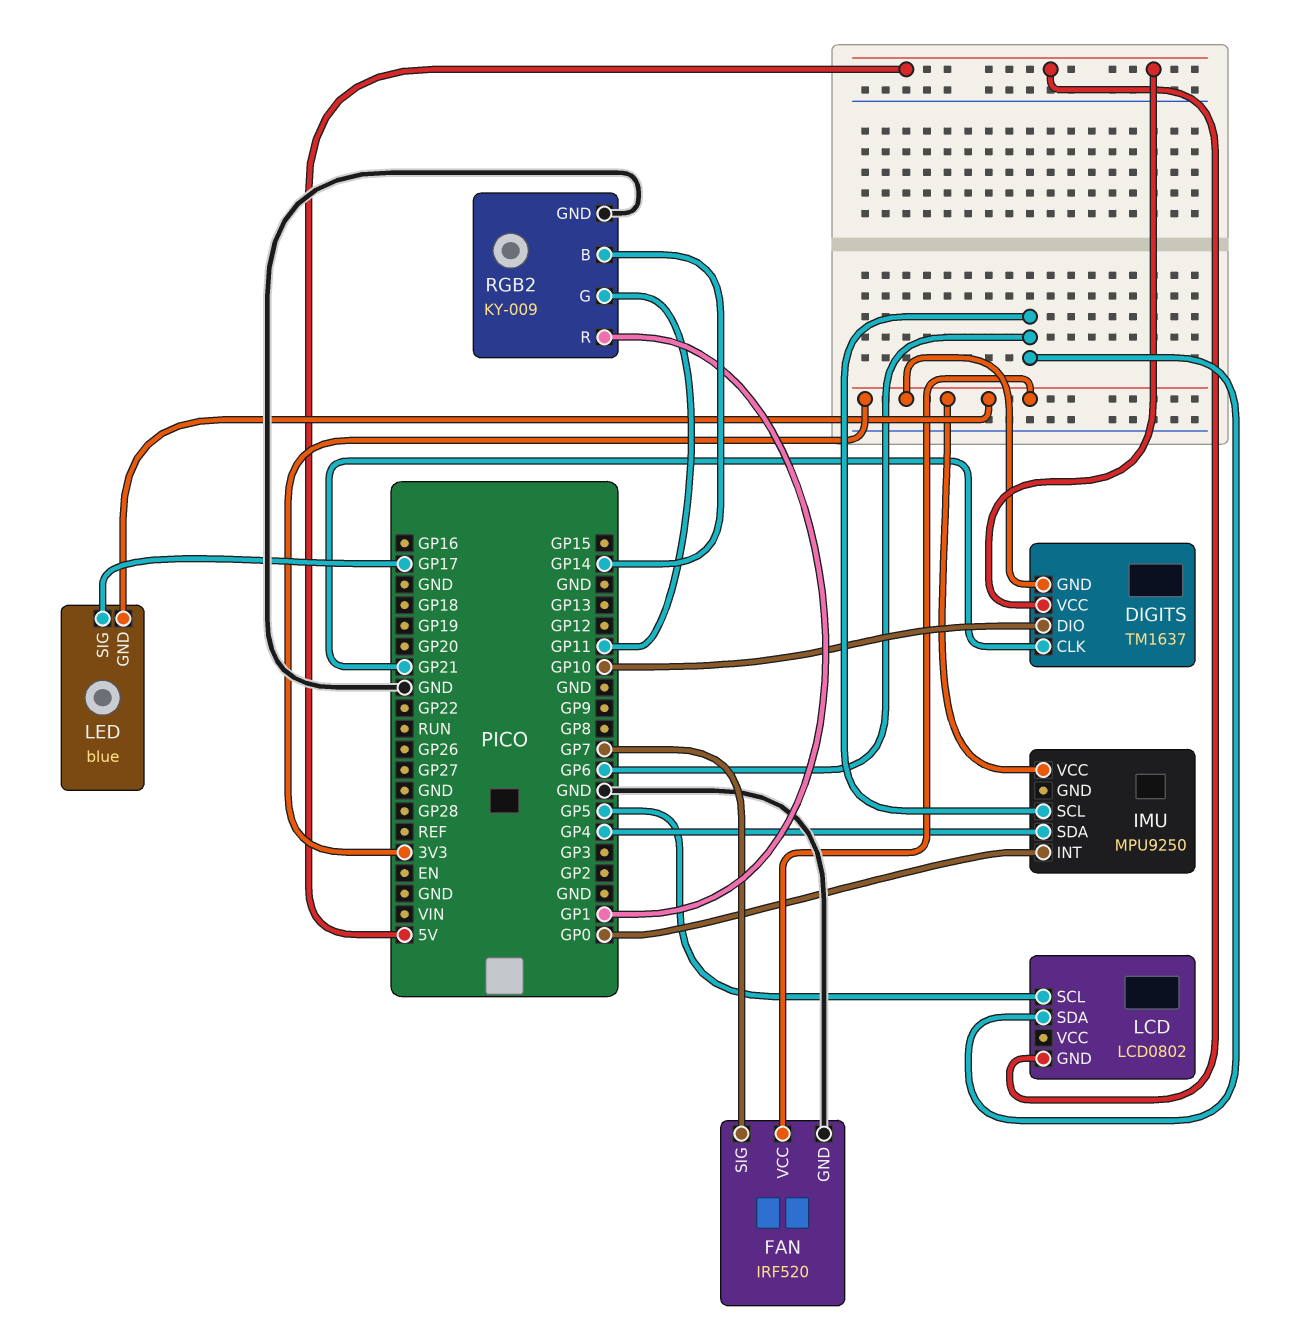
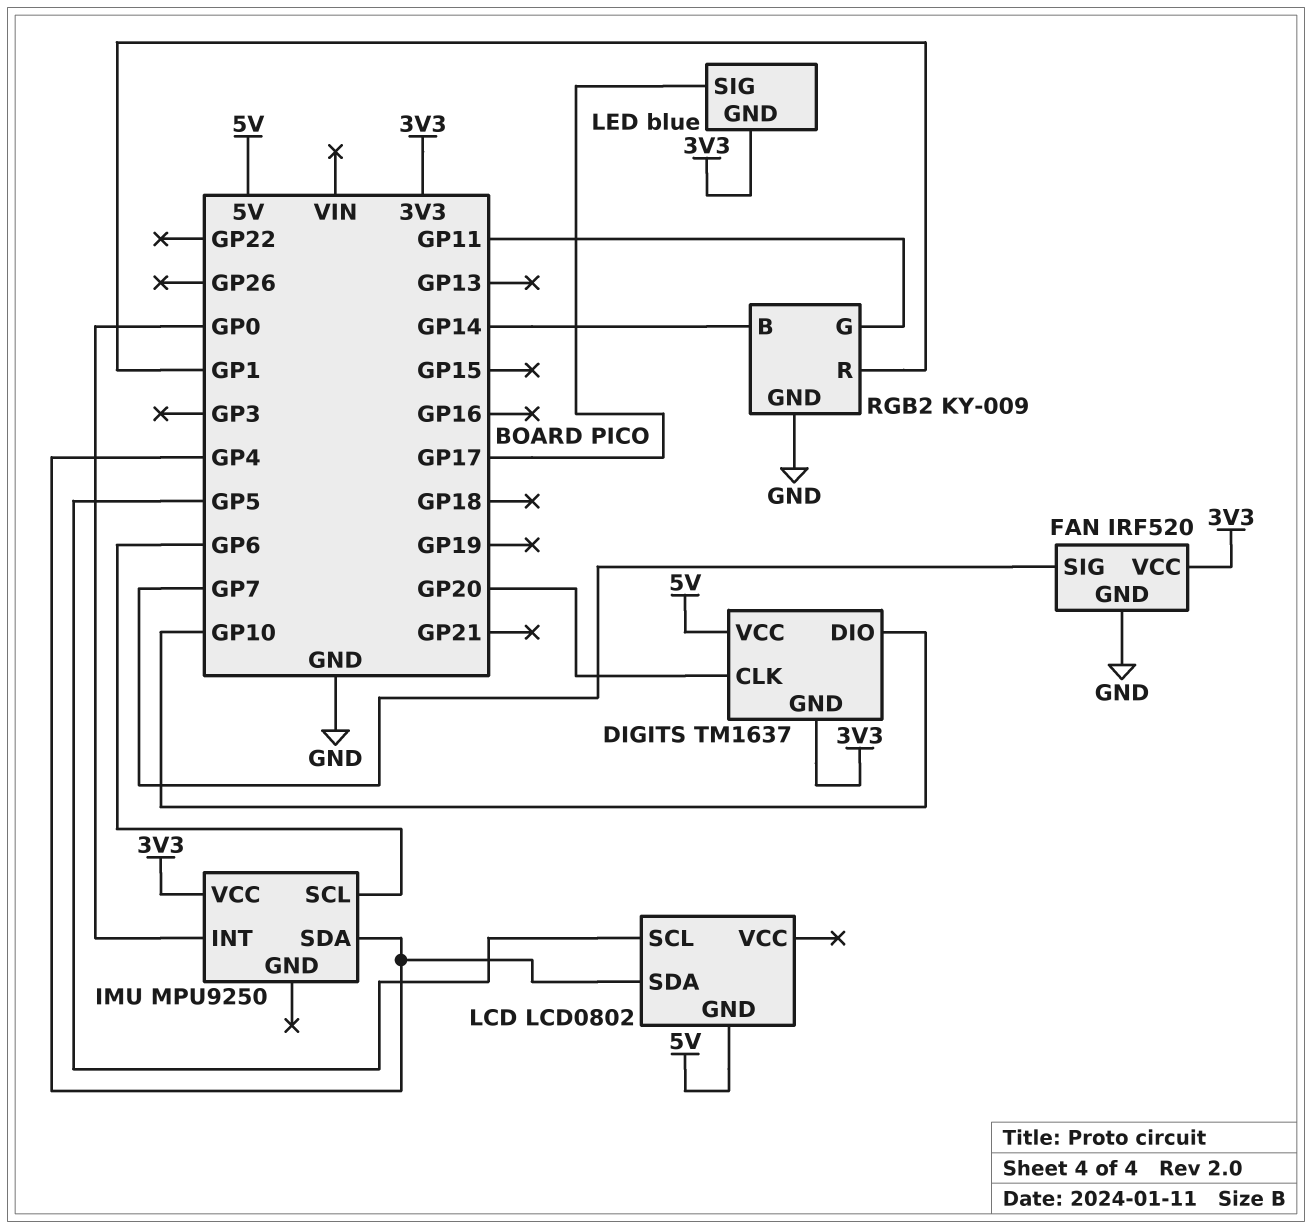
DIGITS pin CLK: GP21 -> GP20
LCD pin SDA: GP6 -> GP4

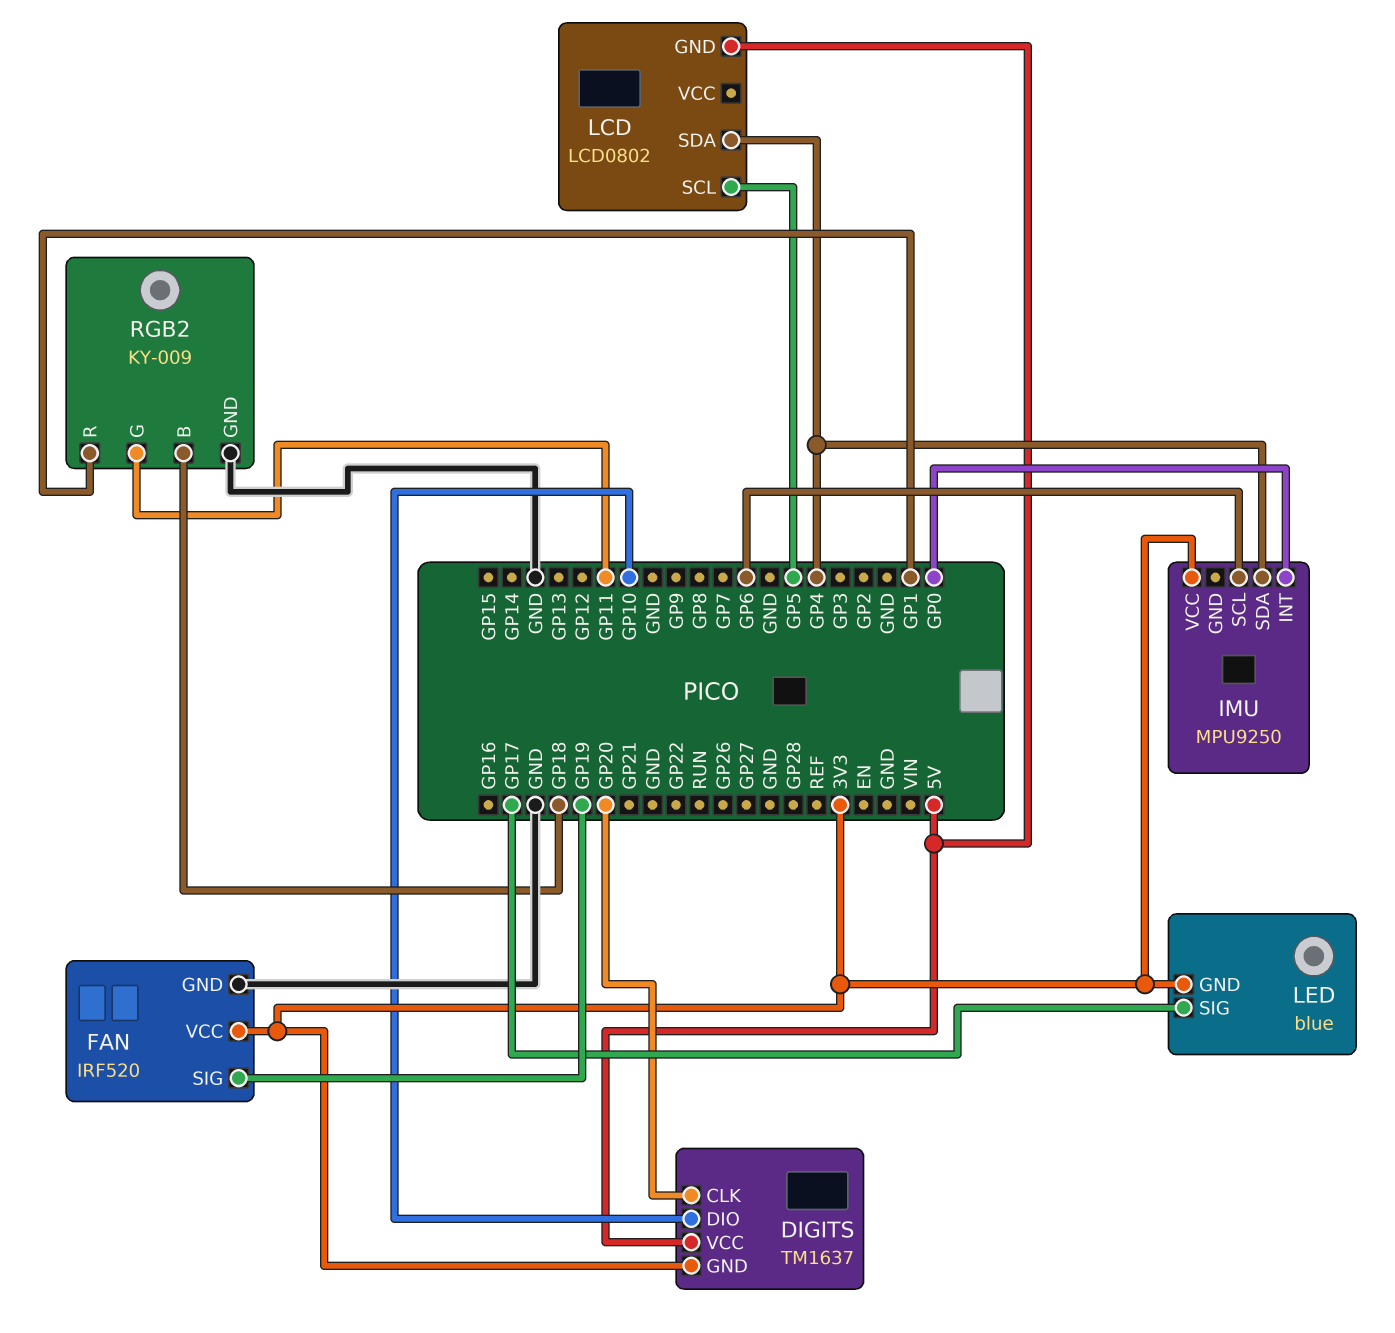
FAN pin SIG: GP7 -> GP19
RGB2 pin B: GP14 -> GP18

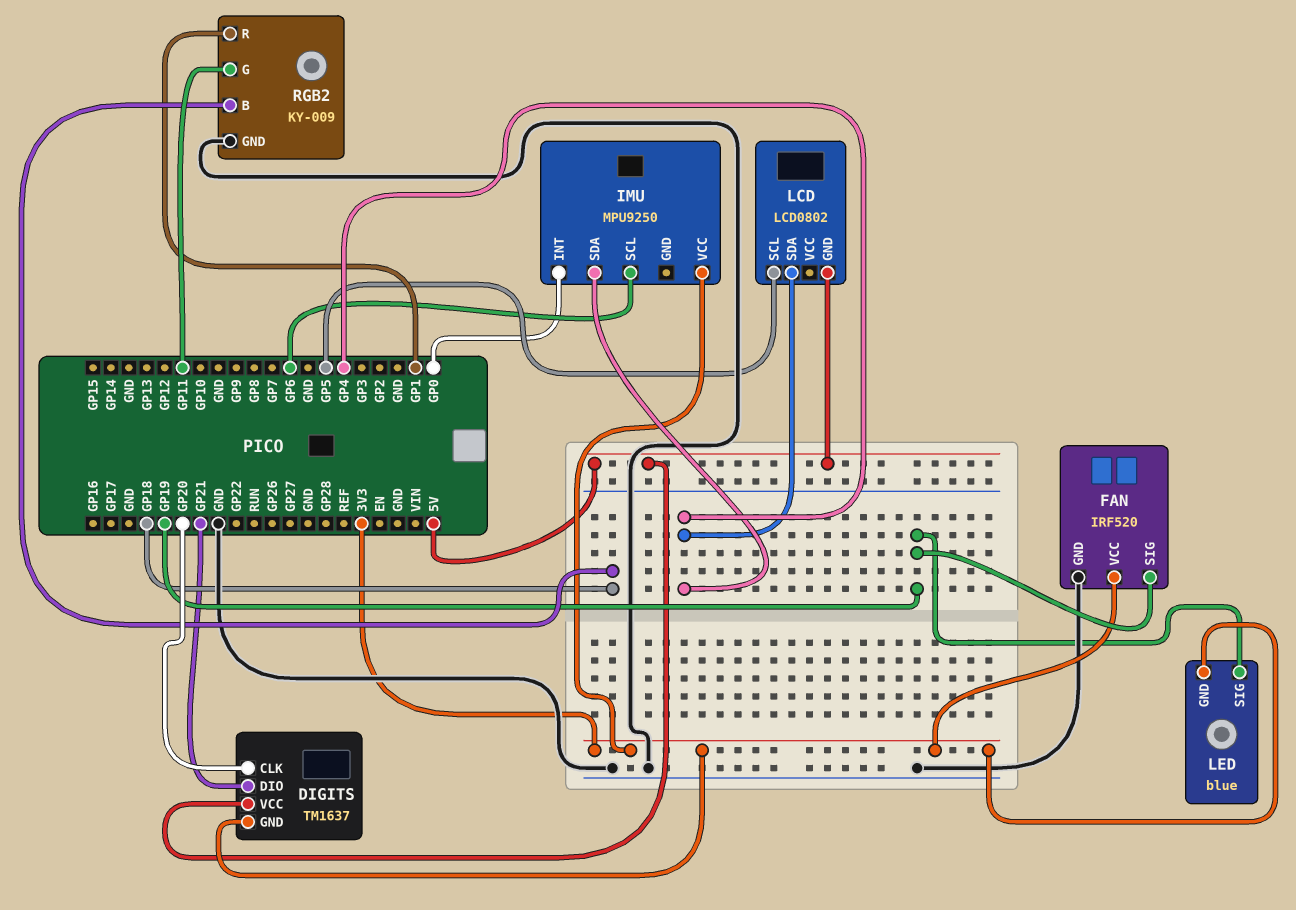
DIGITS pin DIO: GP10 -> GP21
LED pin SIG: GP17 -> GP19

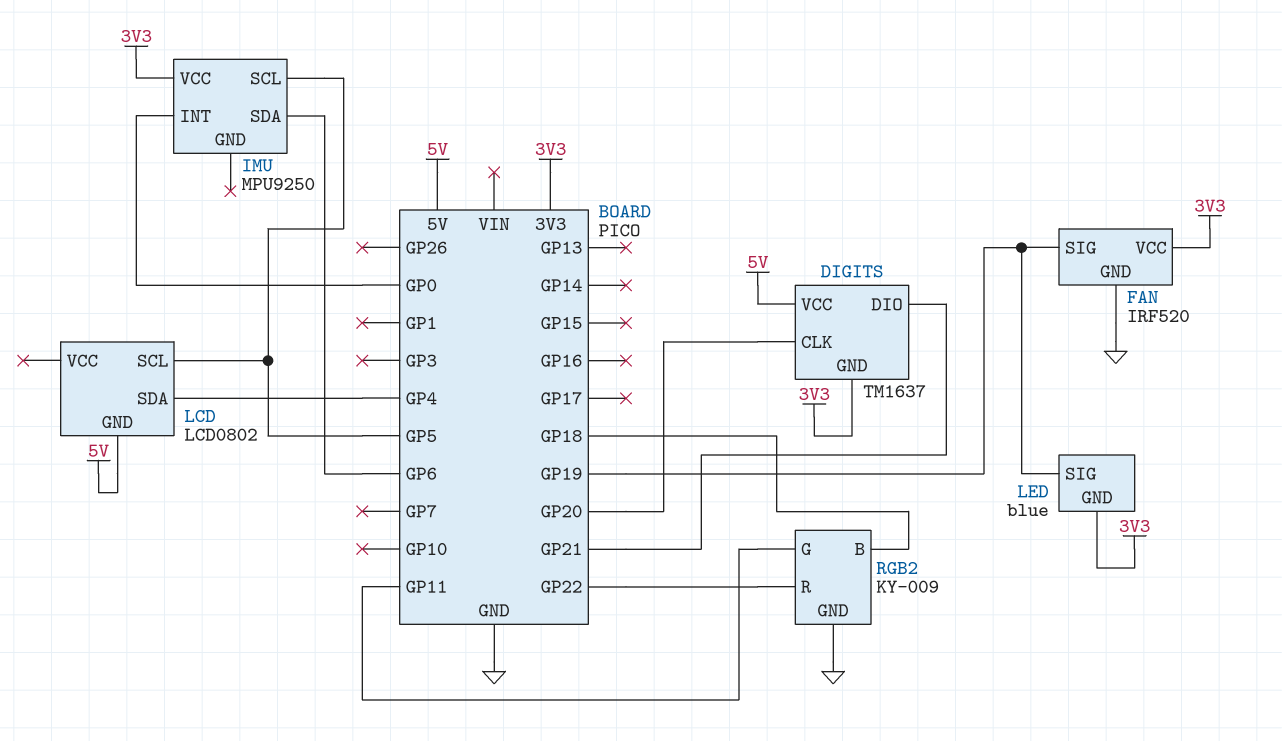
IMU pin SCL: GP6 -> GP5
IMU pin SDA: GP4 -> GP6
RGB2 pin R: GP1 -> GP22

